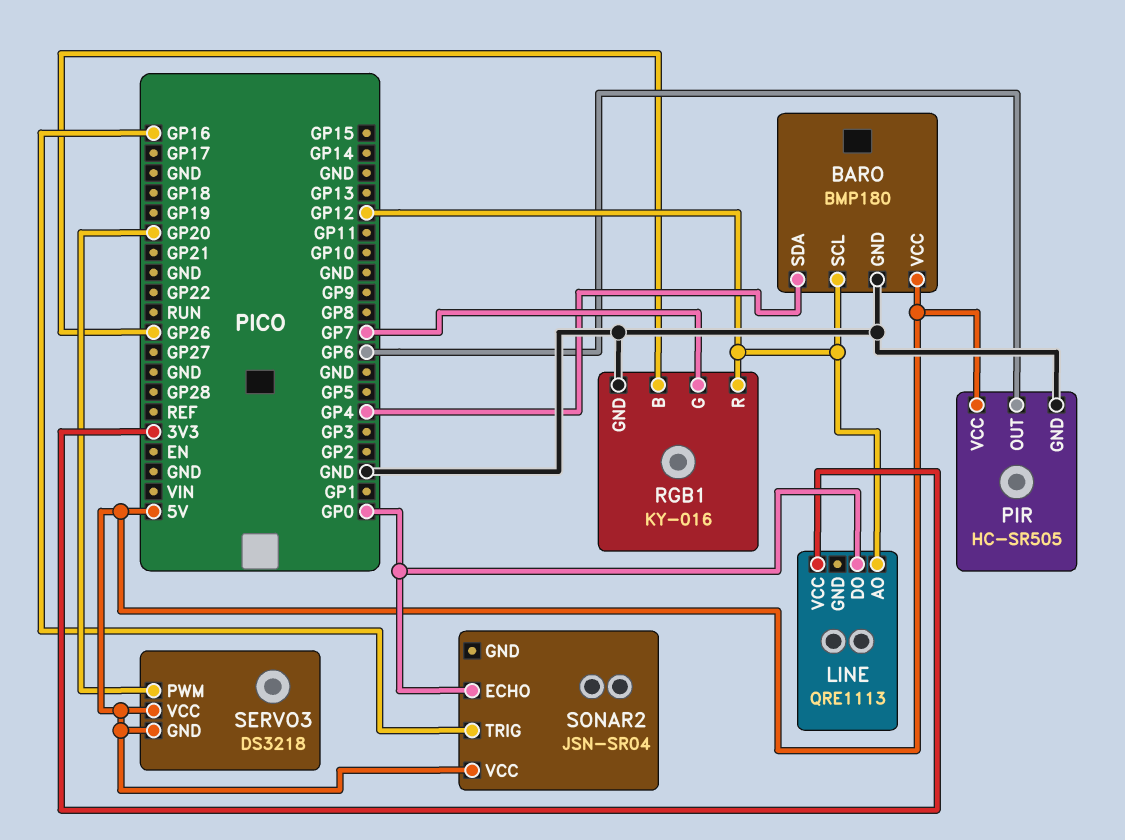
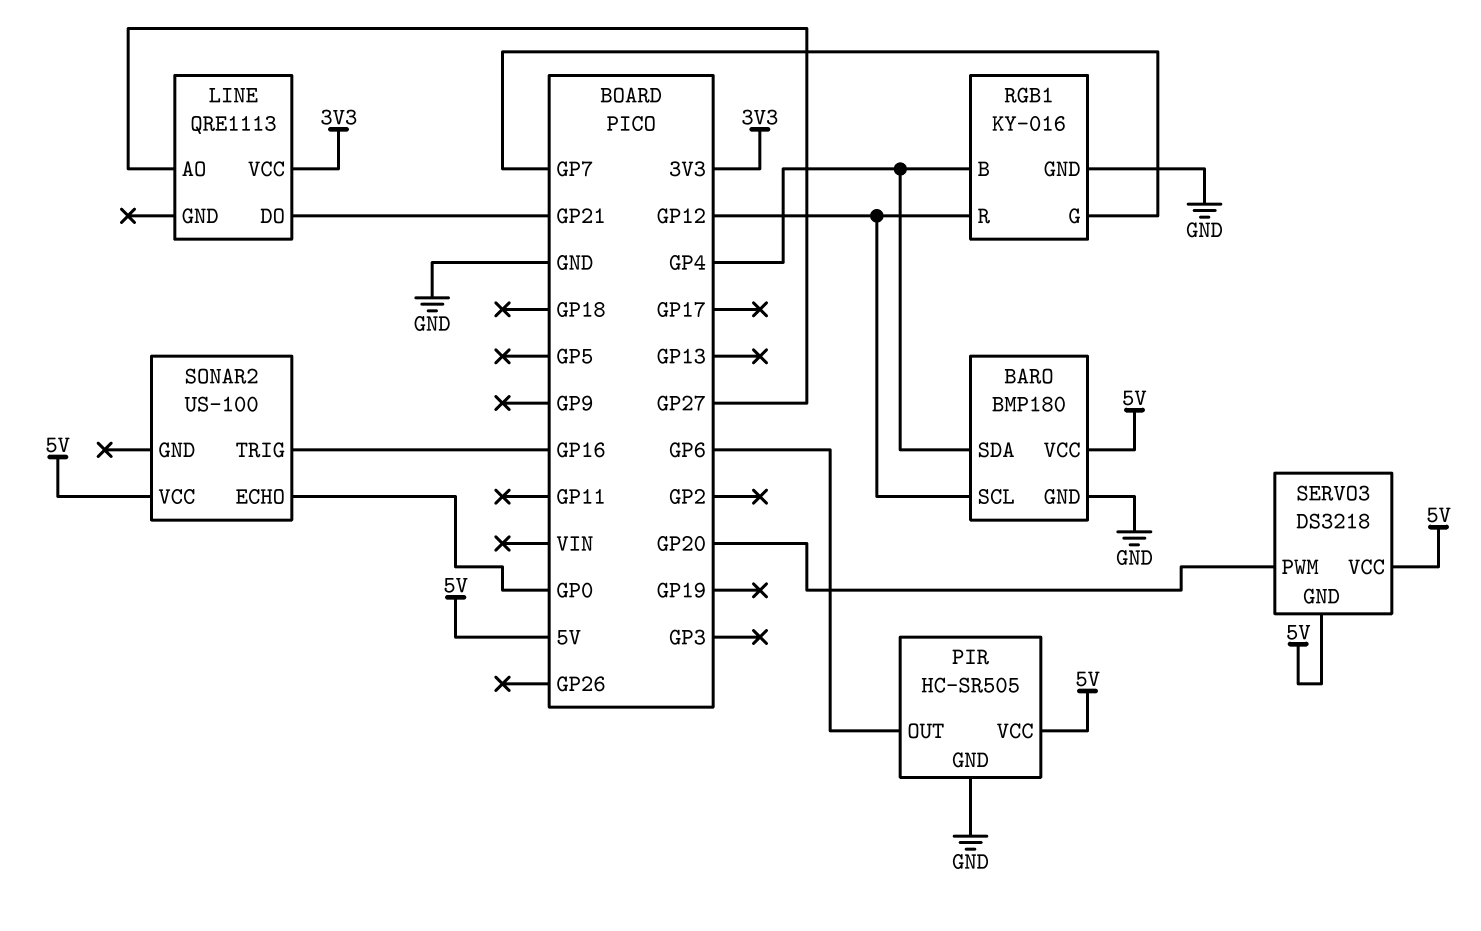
LINE pin AO: GP12 -> GP27
LINE pin DO: GP0 -> GP21
RGB1 pin B: GP26 -> GP4
SONAR2: JSN-SR04 -> US-100

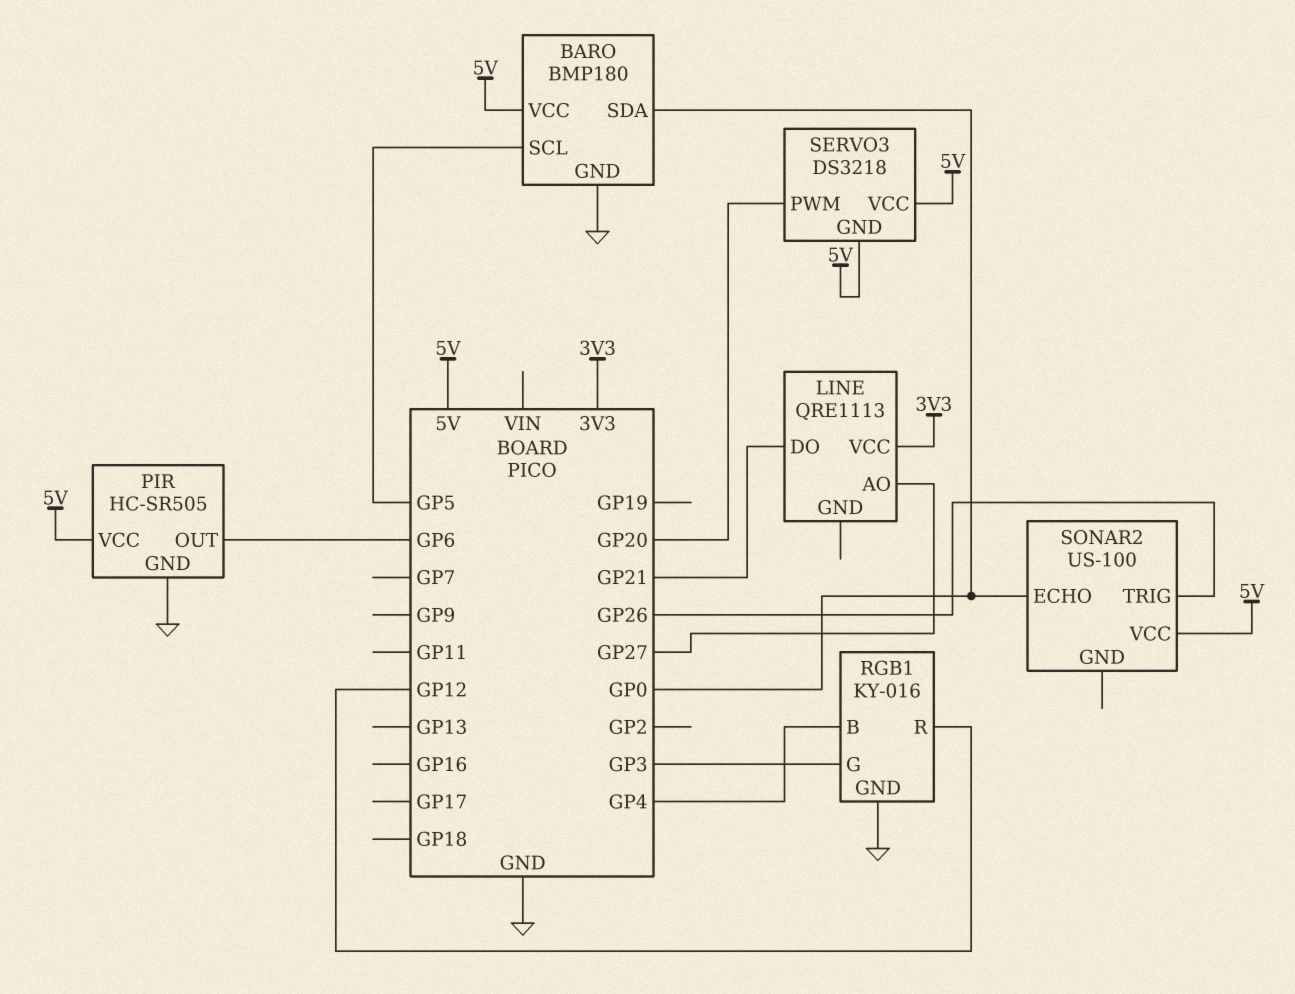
BARO pin SCL: GP12 -> GP5
BARO pin SDA: GP4 -> GP0
RGB1 pin G: GP7 -> GP3
SONAR2 pin TRIG: GP16 -> GP26

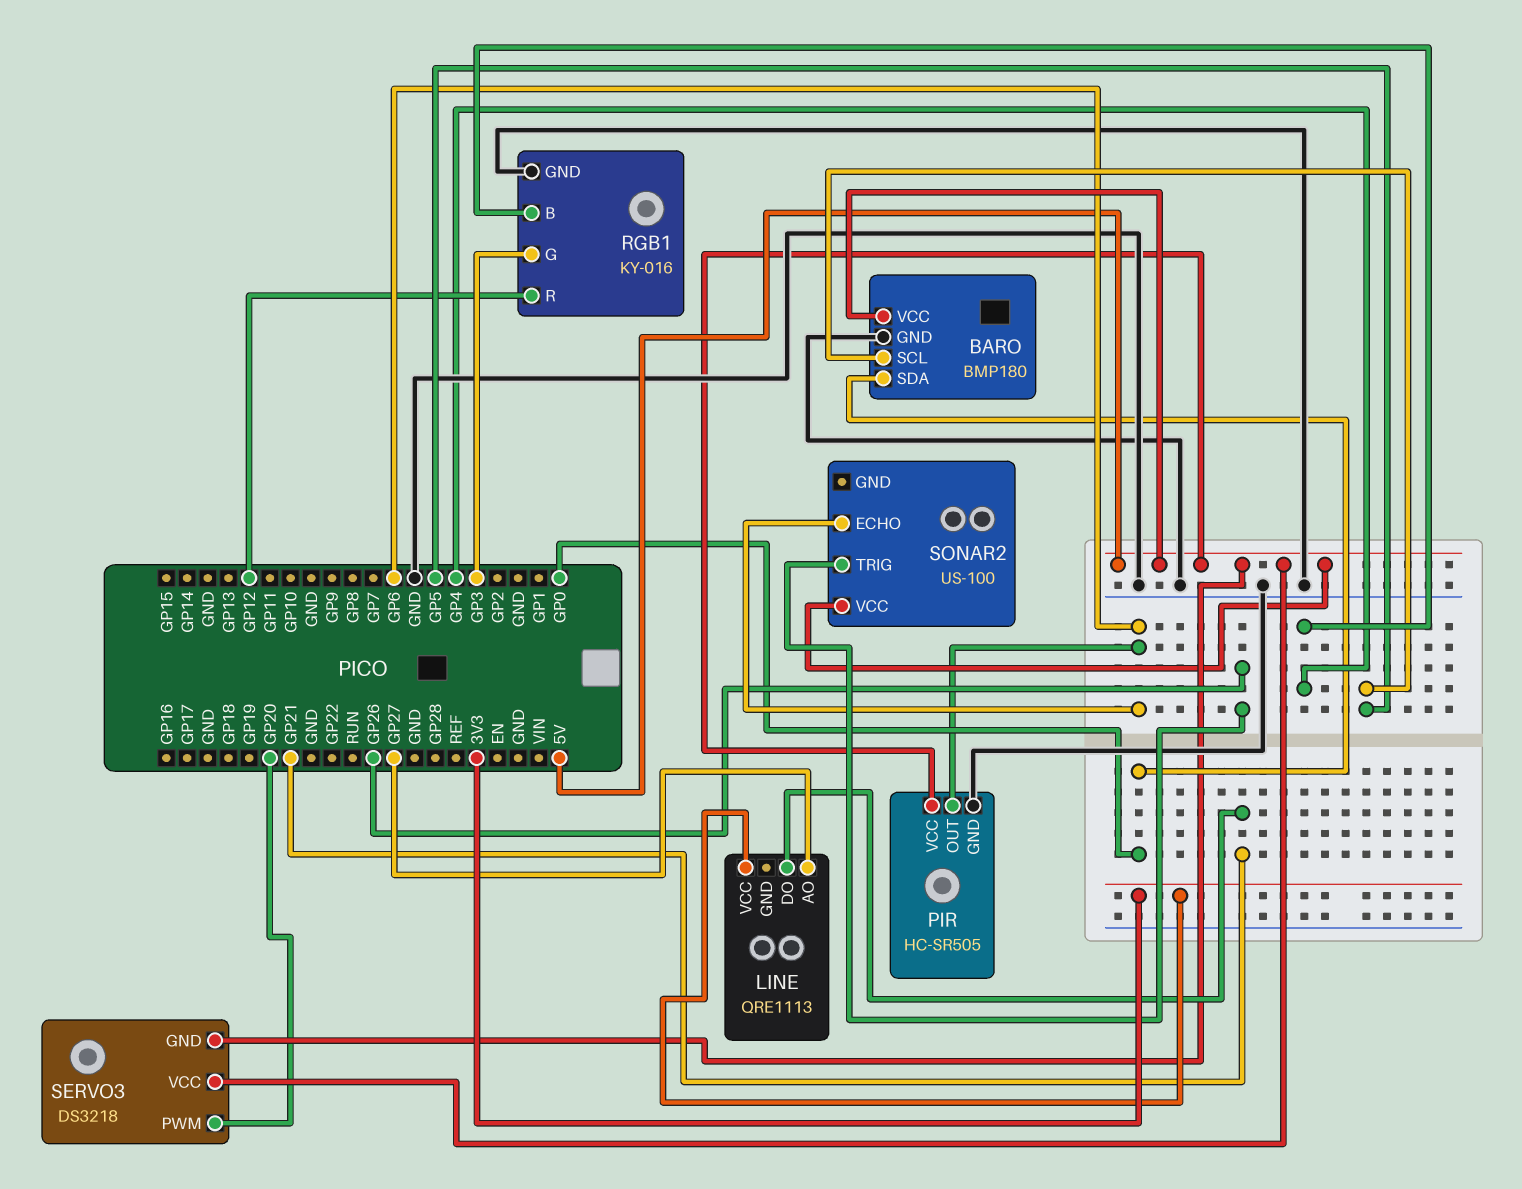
SONAR2 pin ECHO: GP0 -> GP6

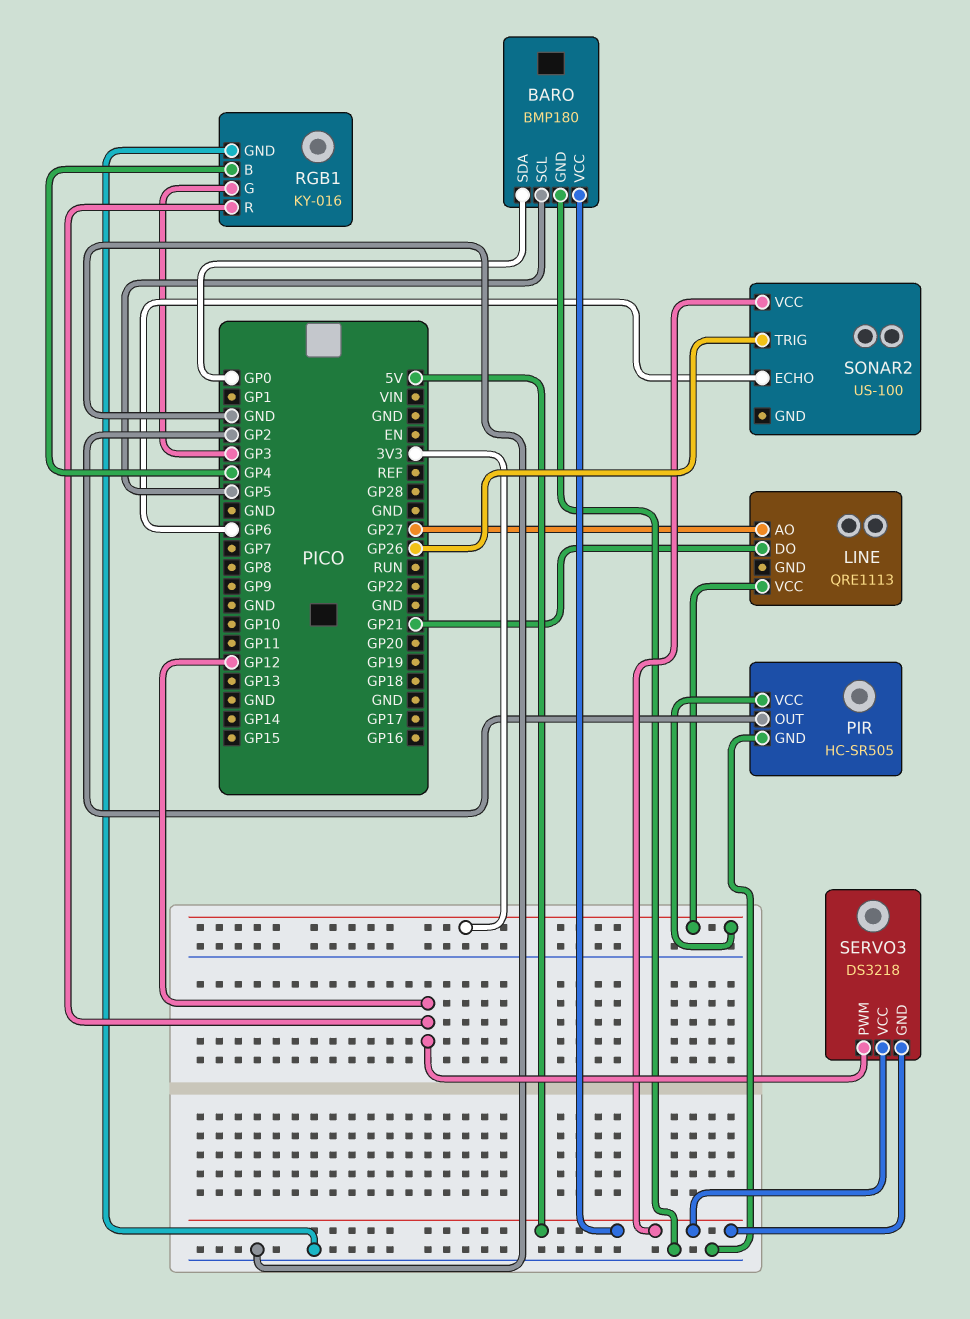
PIR pin OUT: GP6 -> GP2
PIR pin VCC: 5V -> 3V3
SERVO3 pin PWM: GP20 -> GP12

